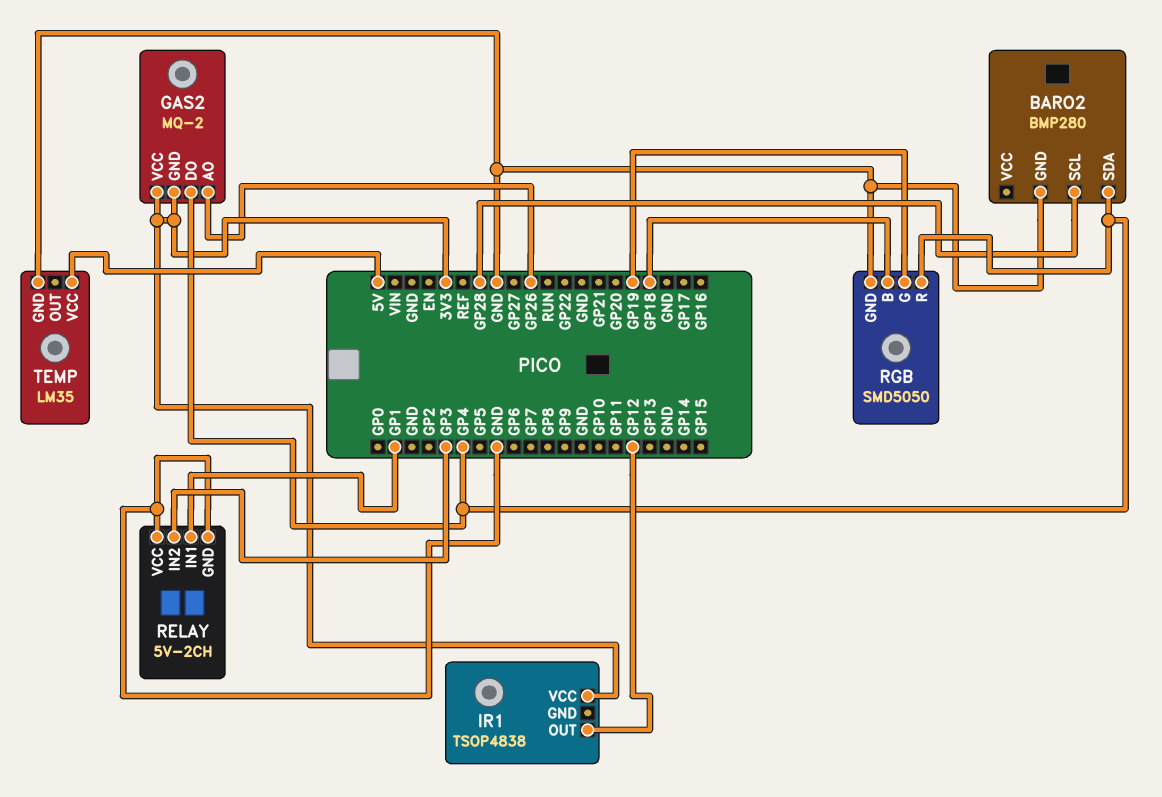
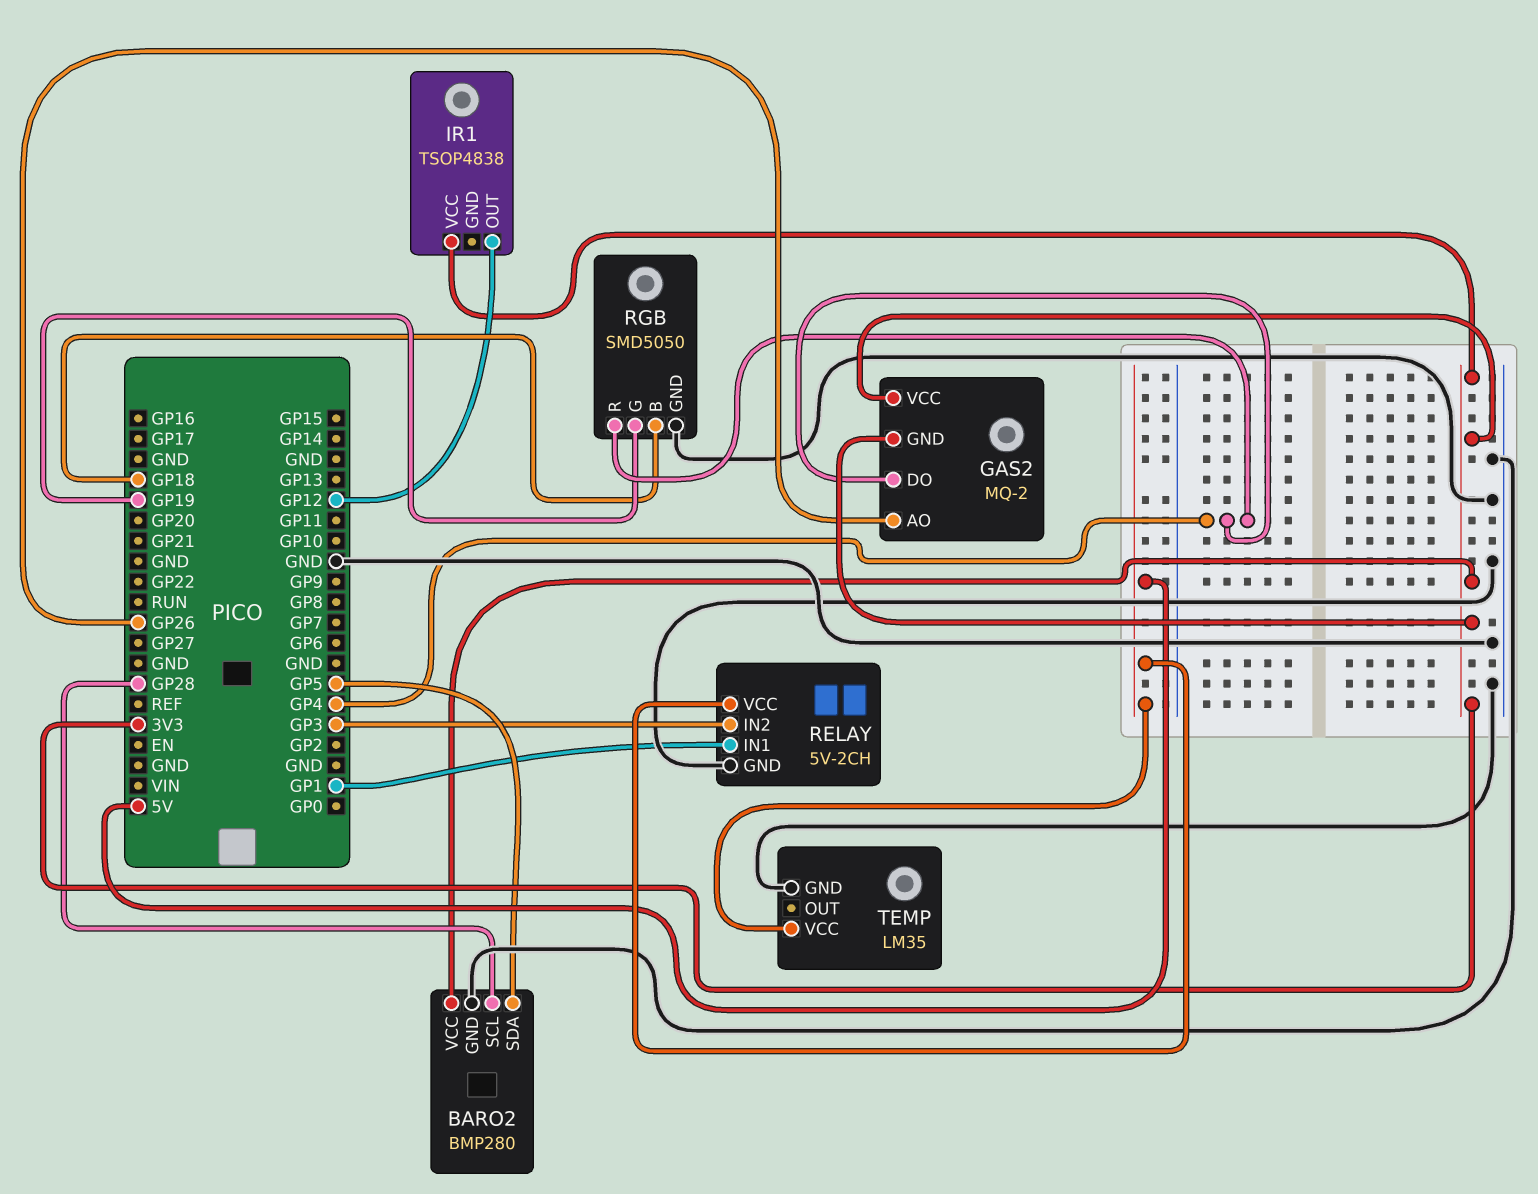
BARO2 pin SDA: GP4 -> GP5
BARO2 pin VCC: none -> 3V3
RELAY pin VCC: GND -> 5V

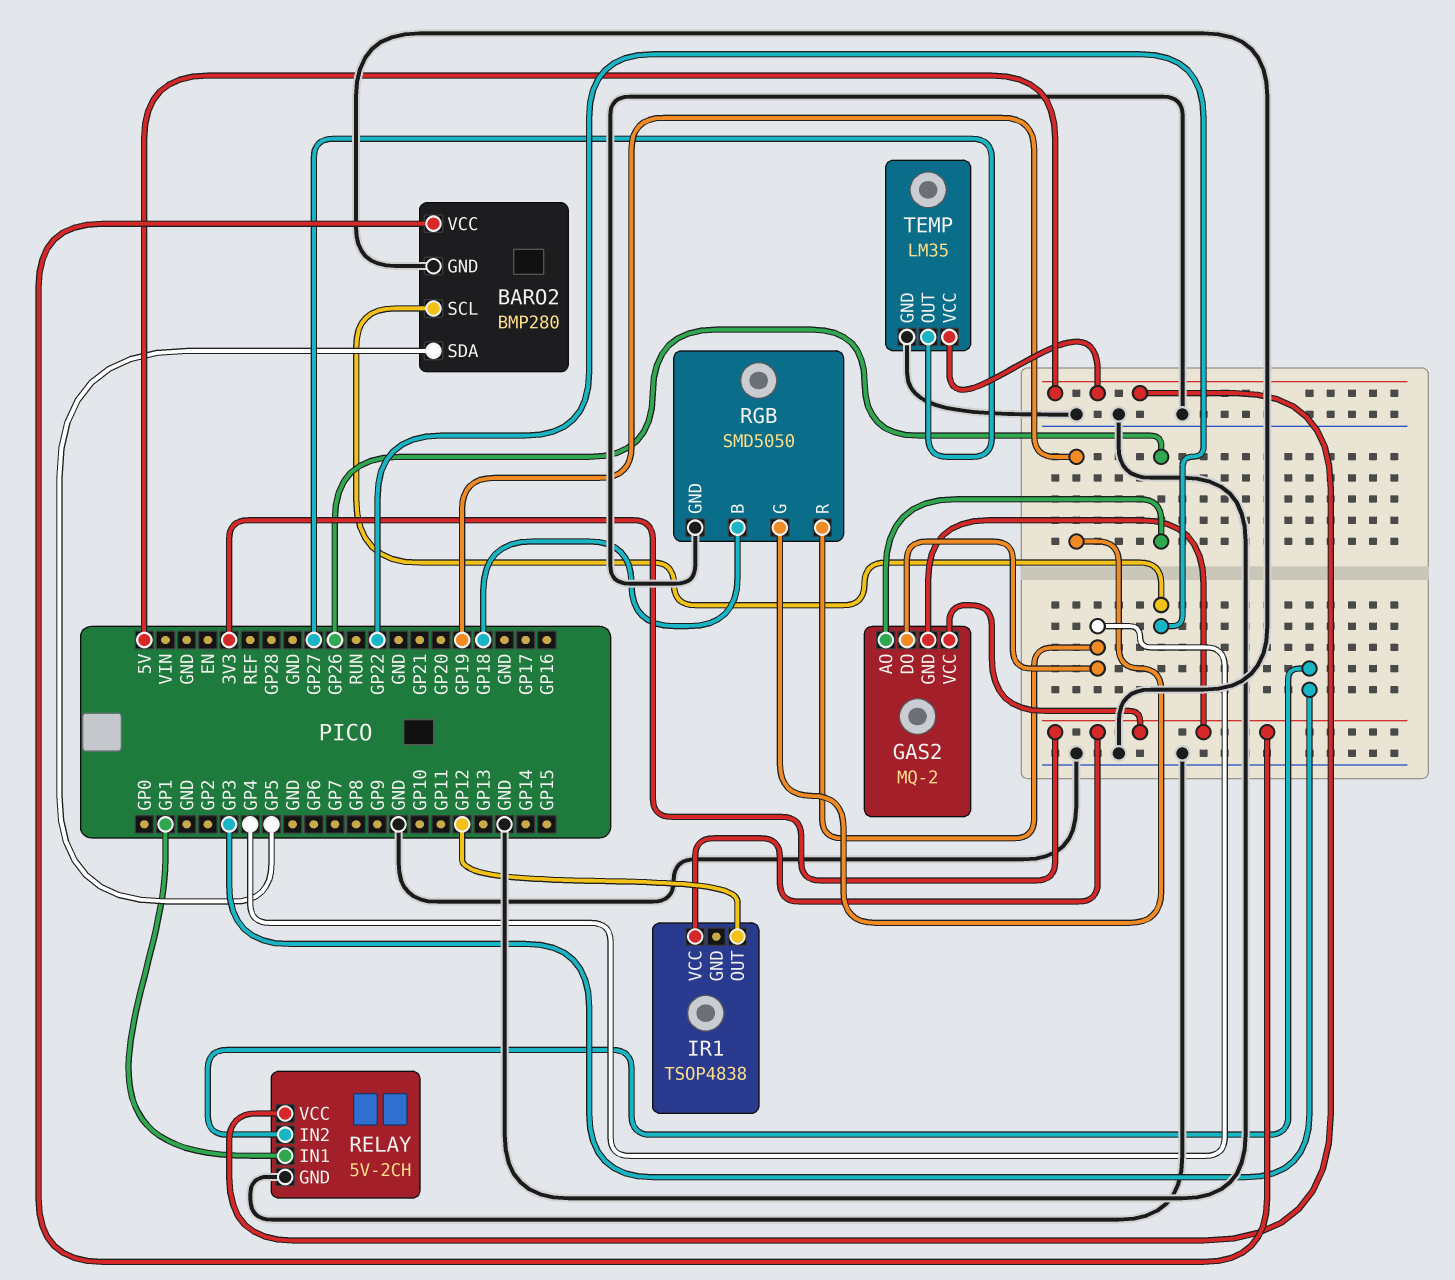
BARO2 pin SCL: GP28 -> GP22
TEMP pin OUT: none -> GP27

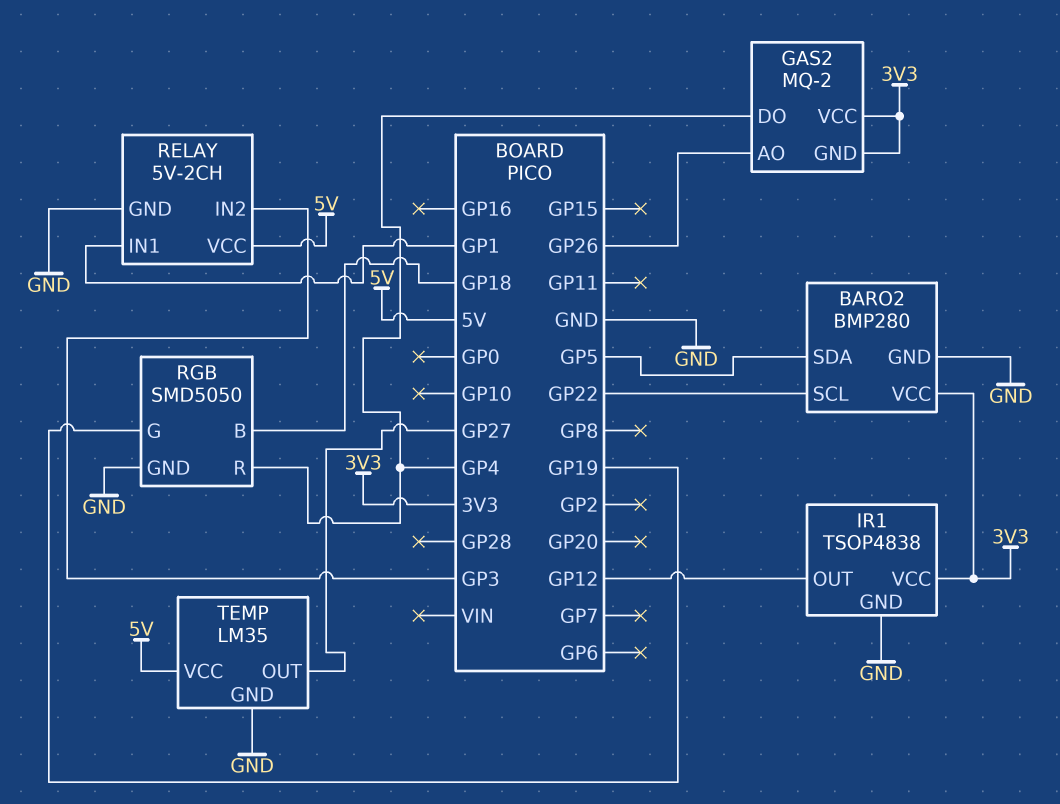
IR1 pin GND: none -> GND

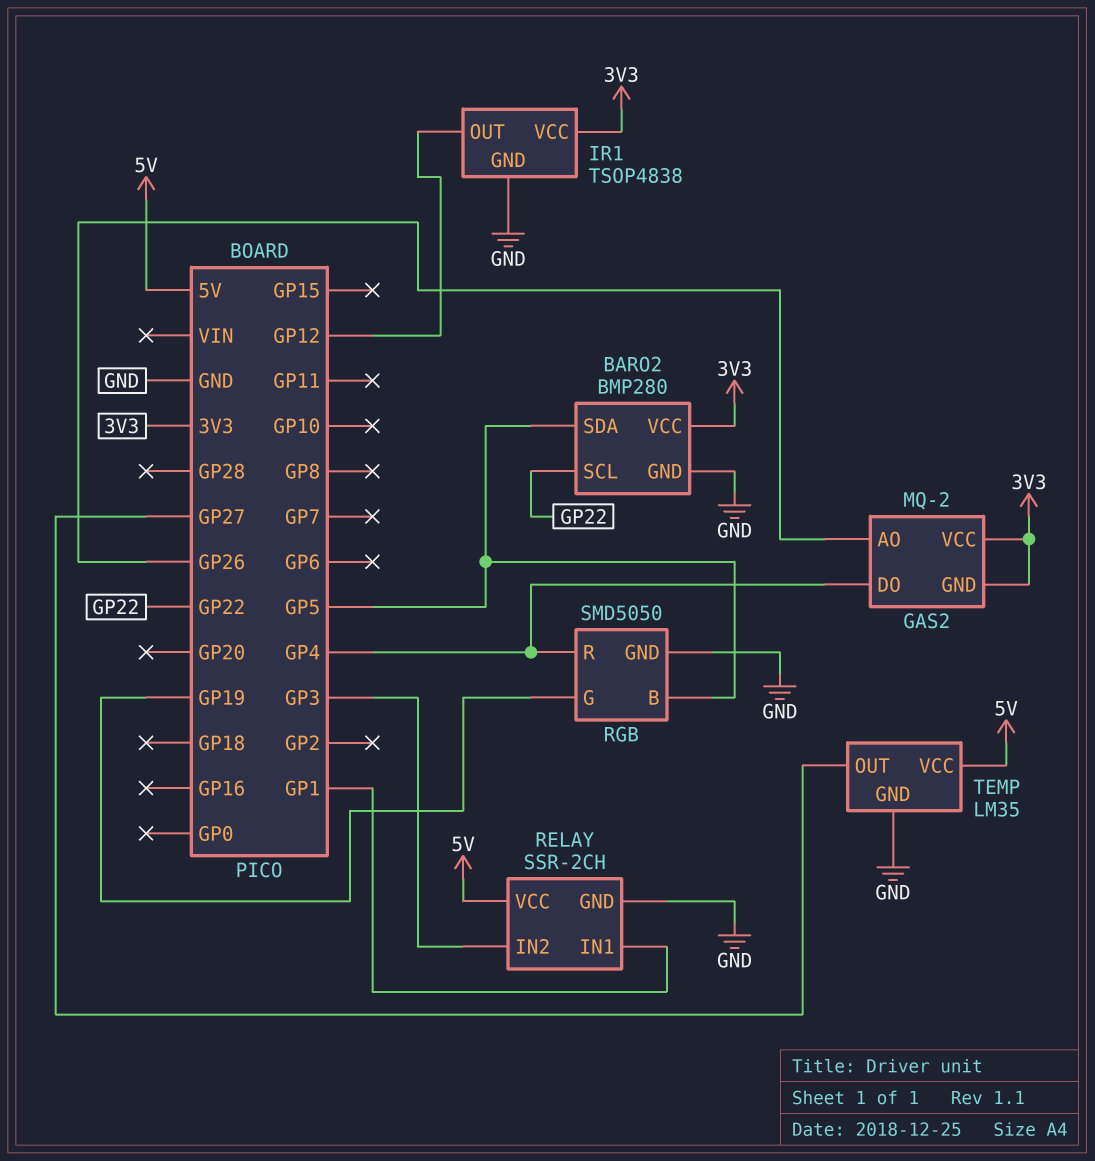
RELAY: 5V-2CH -> SSR-2CH
RGB pin B: GP18 -> GP5

